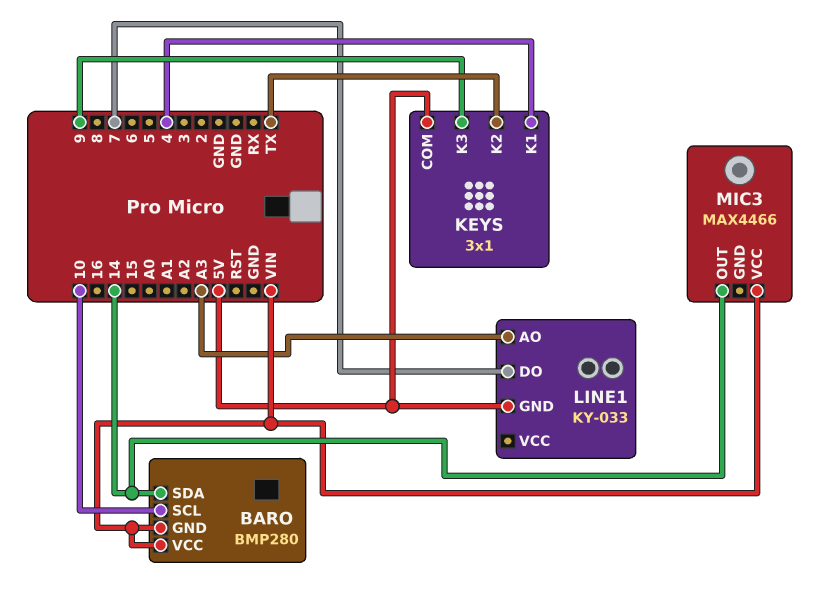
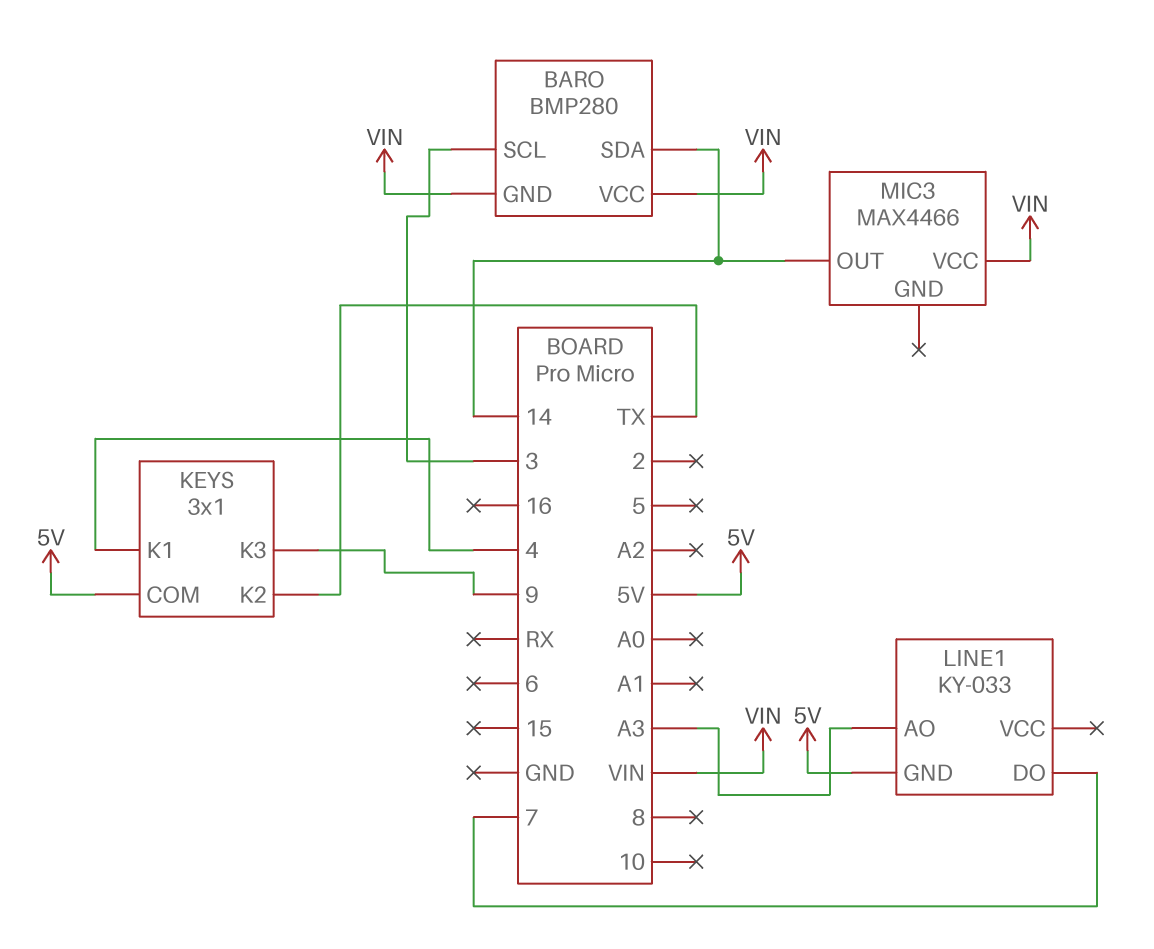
BARO pin SCL: 10 -> 3

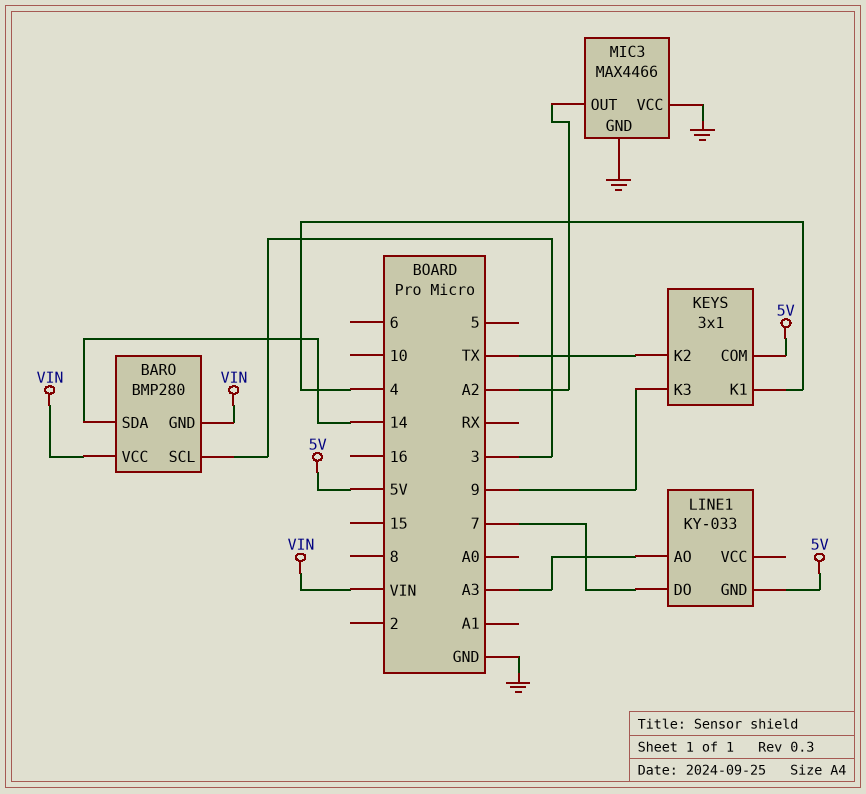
MIC3 pin GND: none -> GND
MIC3 pin OUT: 14 -> A2
MIC3 pin VCC: VIN -> GND

